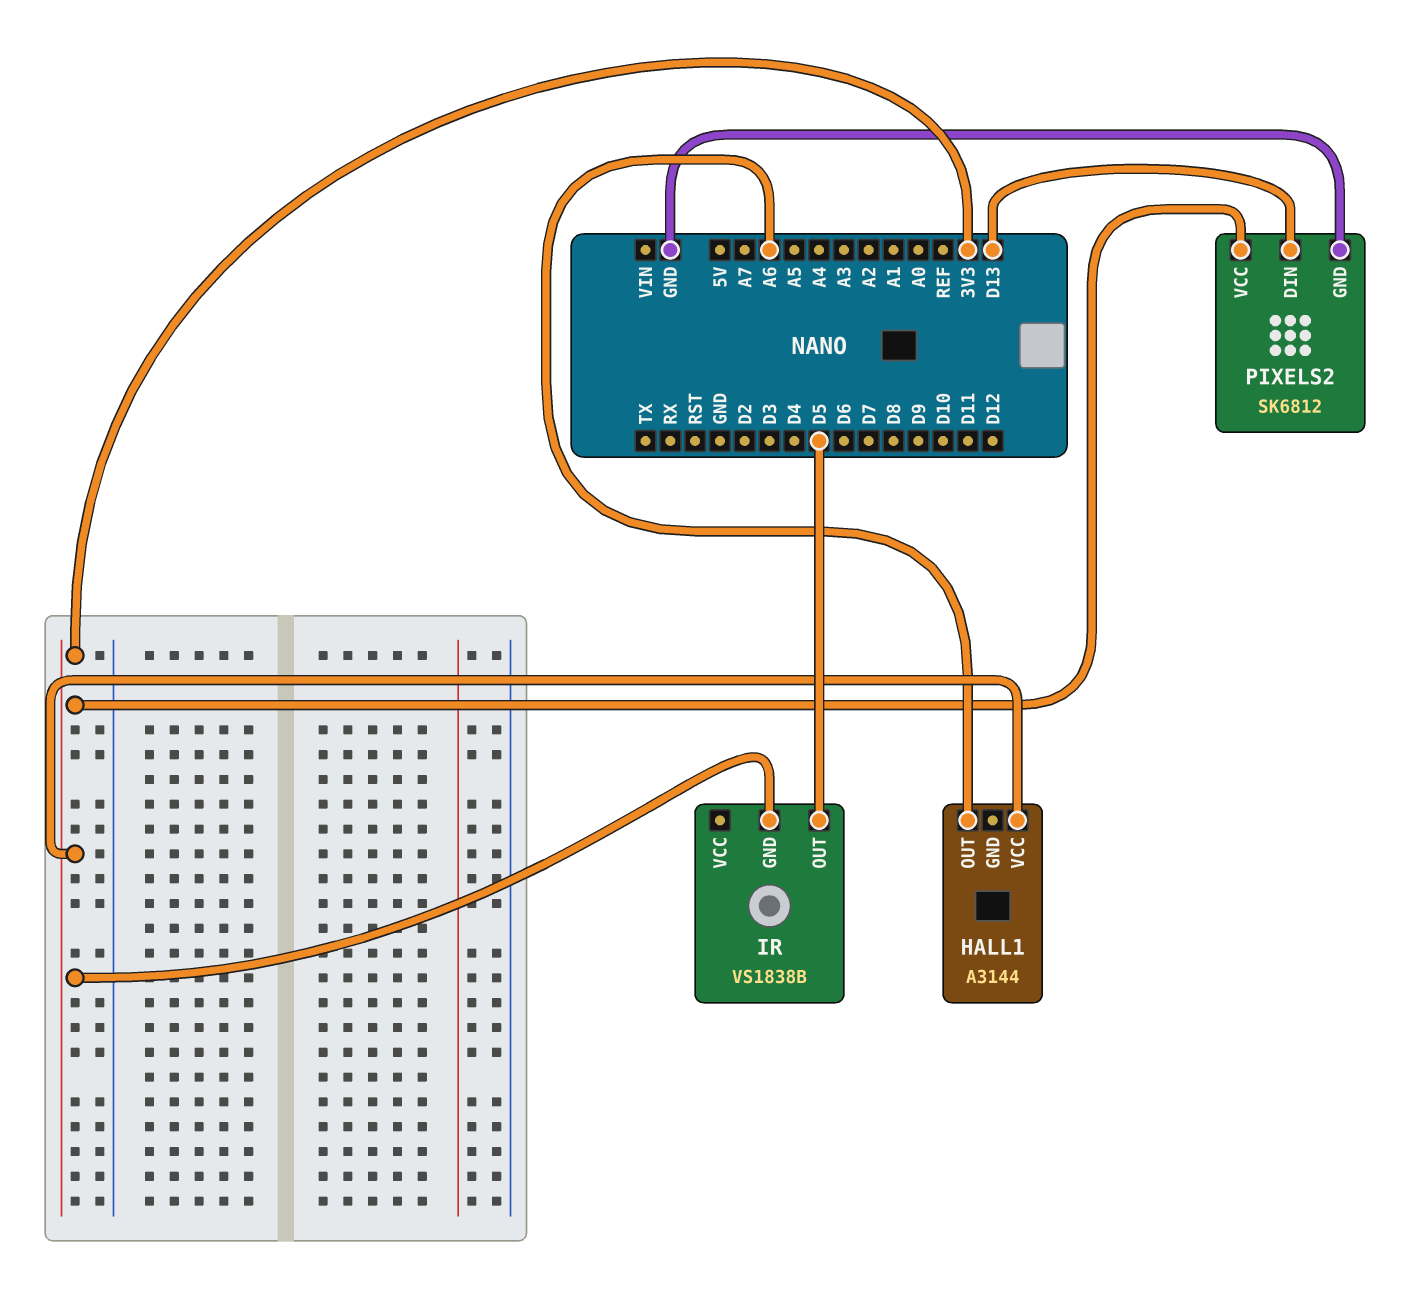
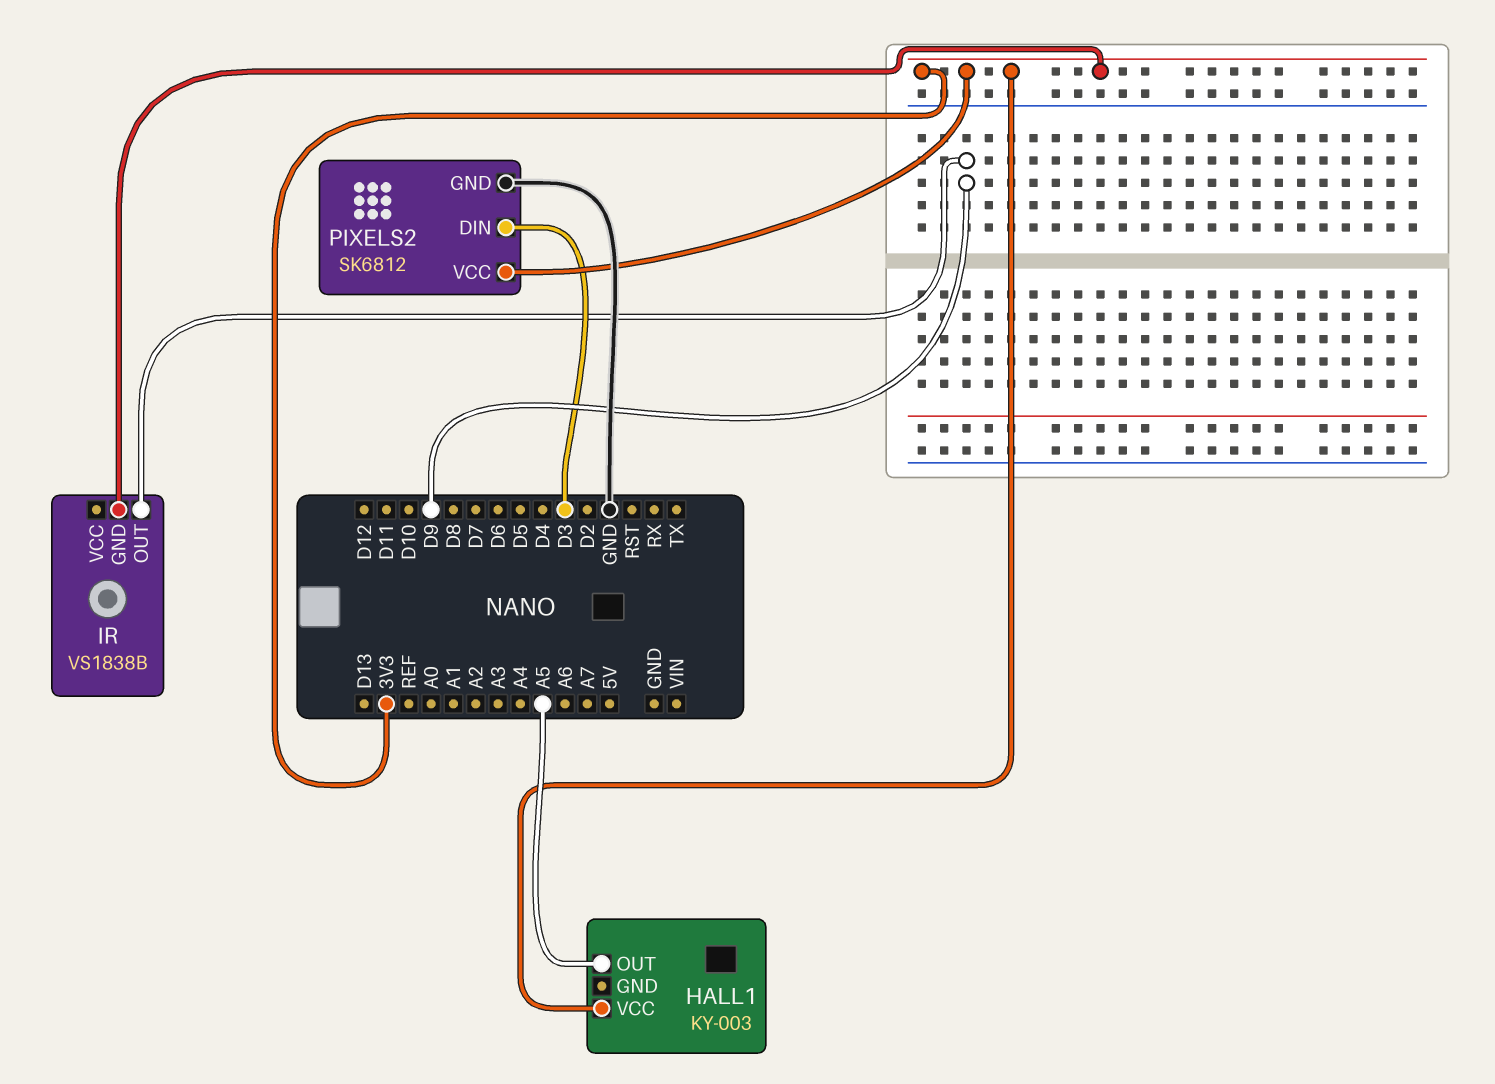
HALL1: A3144 -> KY-003
HALL1 pin OUT: A6 -> A5
IR pin OUT: D5 -> D9
PIXELS2 pin DIN: D13 -> D3

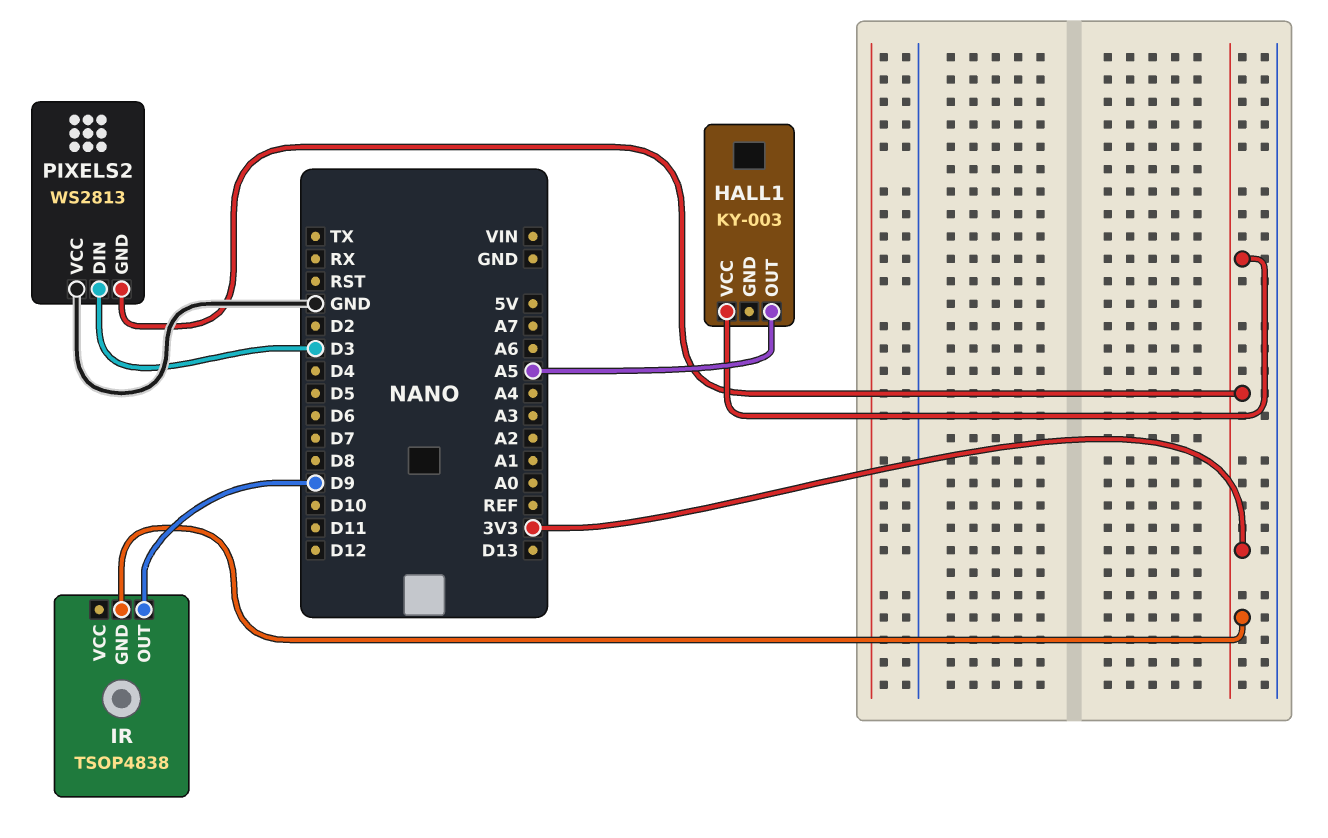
IR: VS1838B -> TSOP4838
PIXELS2: SK6812 -> WS2813
PIXELS2 pin GND: GND -> 3V3
PIXELS2 pin VCC: 3V3 -> GND

